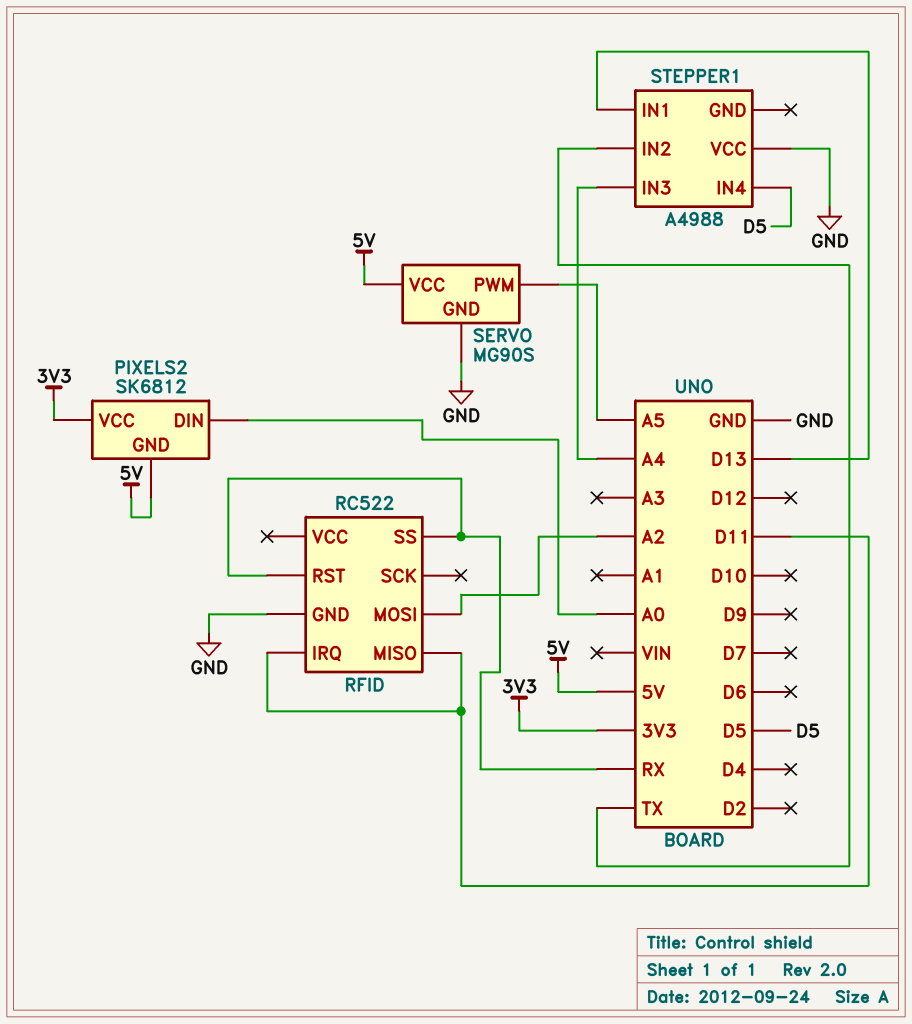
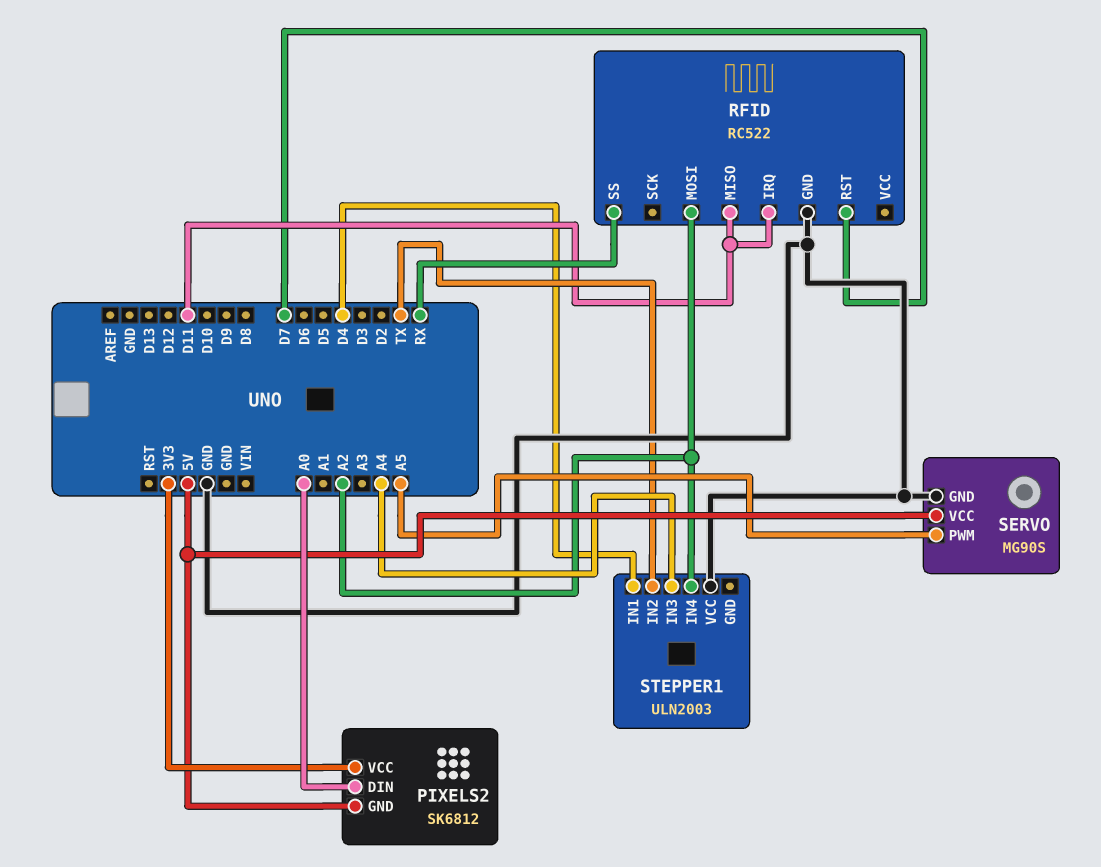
RFID pin RST: RX -> D7
STEPPER1: A4988 -> ULN2003
STEPPER1 pin IN1: D13 -> D4
STEPPER1 pin IN4: D5 -> A2

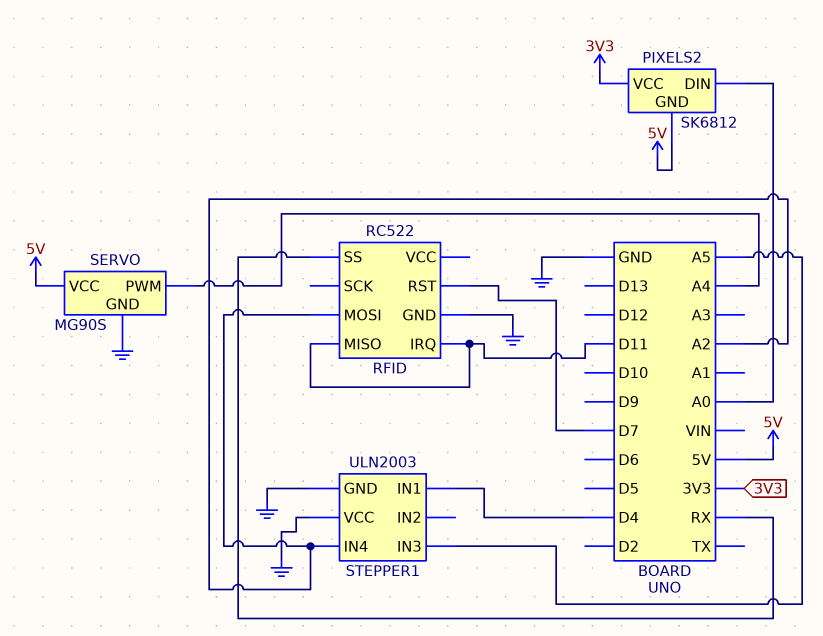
SERVO pin PWM: A5 -> A4
STEPPER1 pin GND: none -> GND
STEPPER1 pin IN2: TX -> none
STEPPER1 pin IN3: A4 -> A5

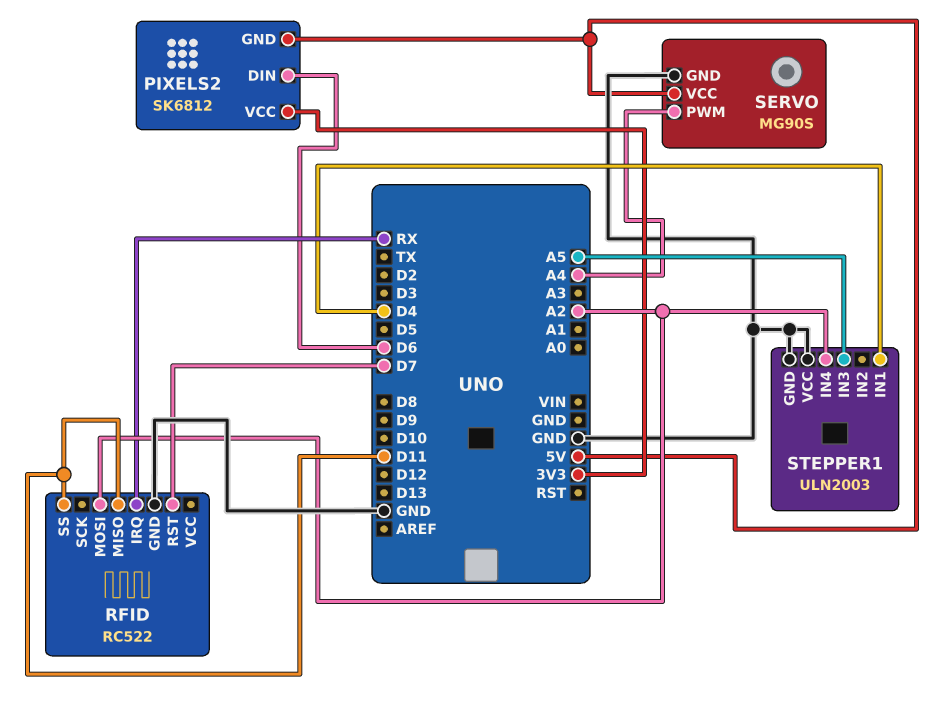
PIXELS2 pin DIN: A0 -> D6
RFID pin IRQ: D11 -> RX
RFID pin SS: RX -> D11

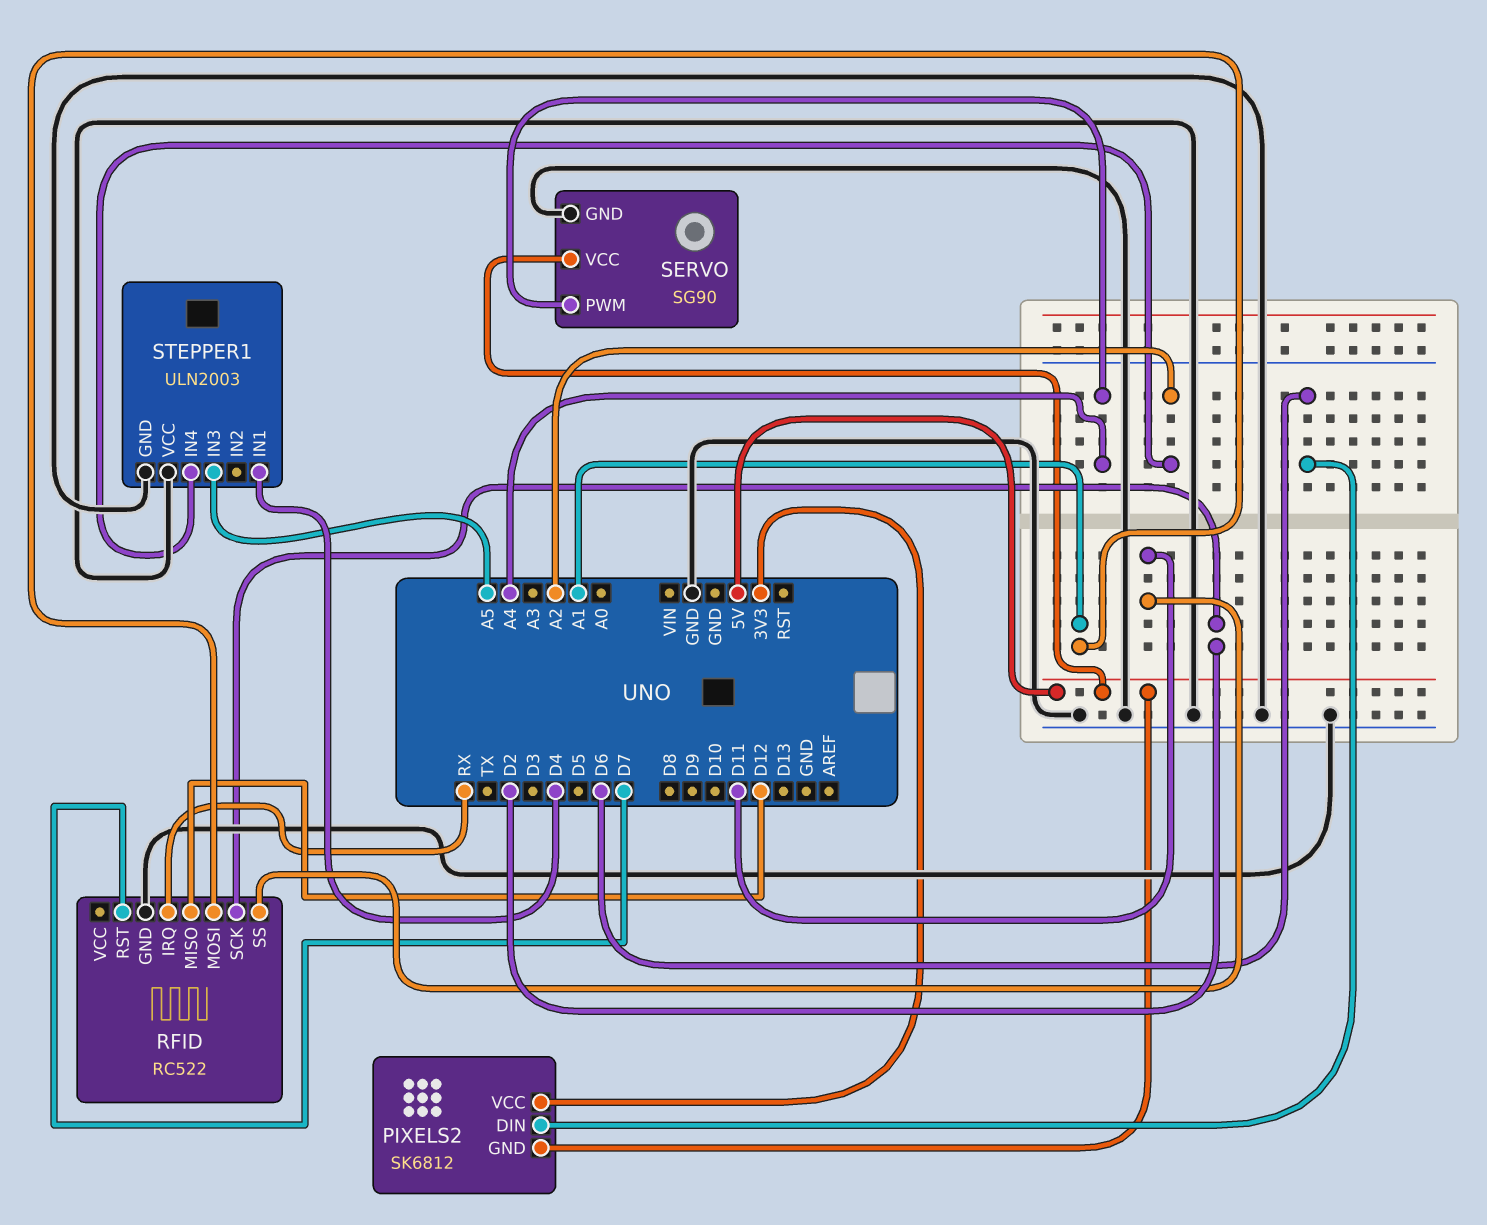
RFID pin MISO: D11 -> D12
RFID pin MOSI: A2 -> A1
RFID pin SCK: none -> D2
SERVO: MG90S -> SG90

